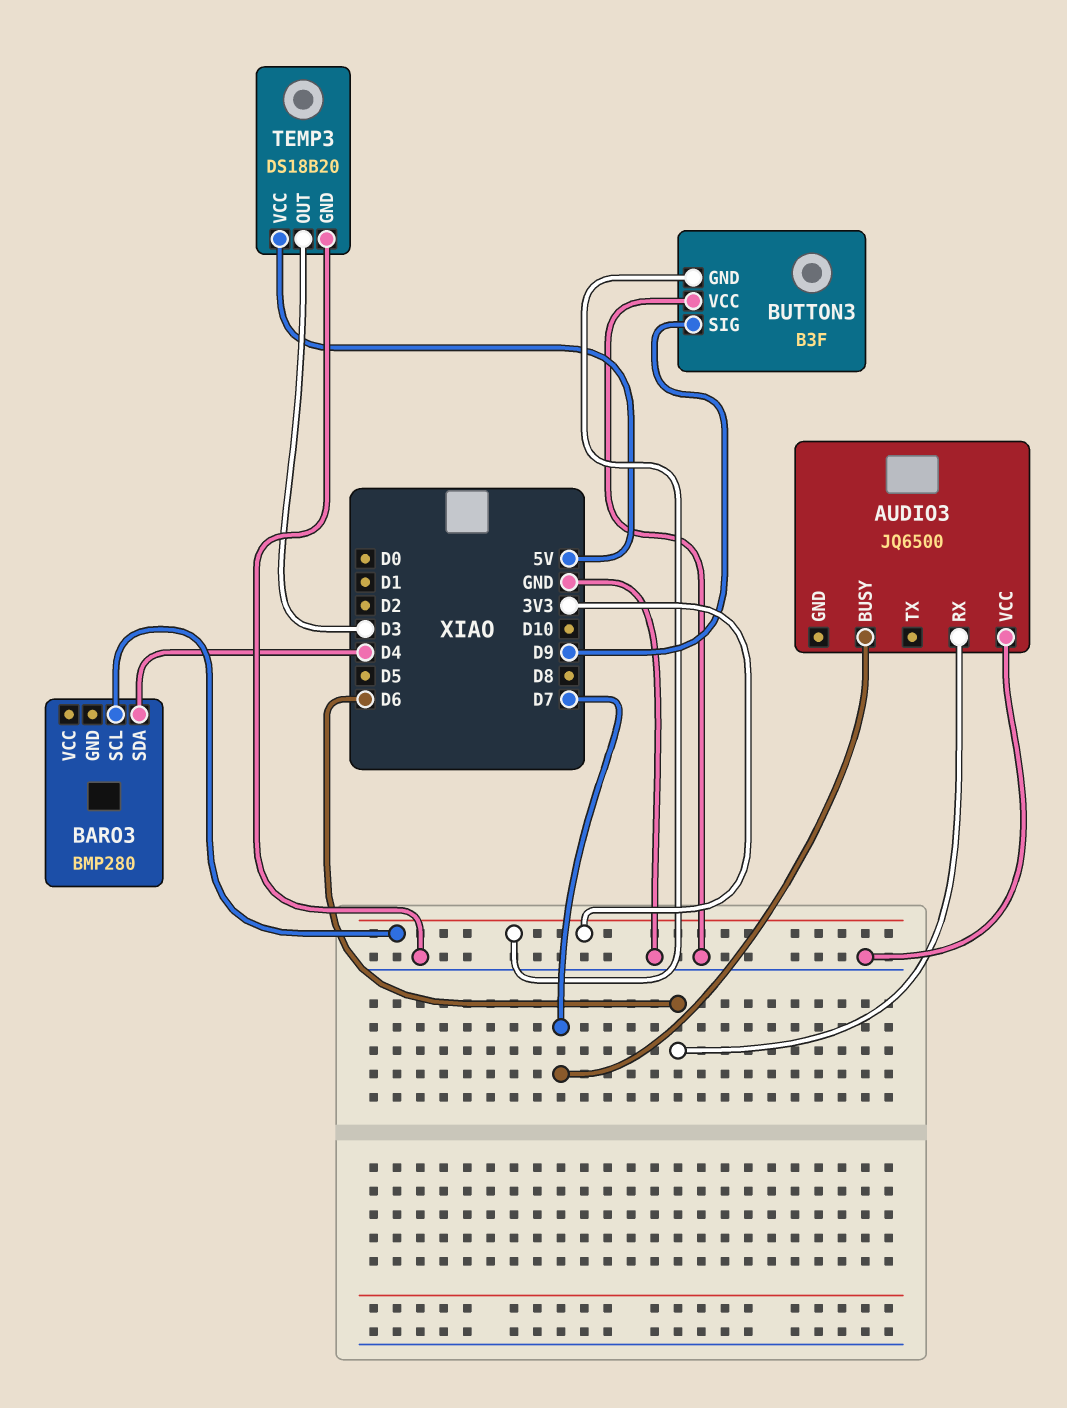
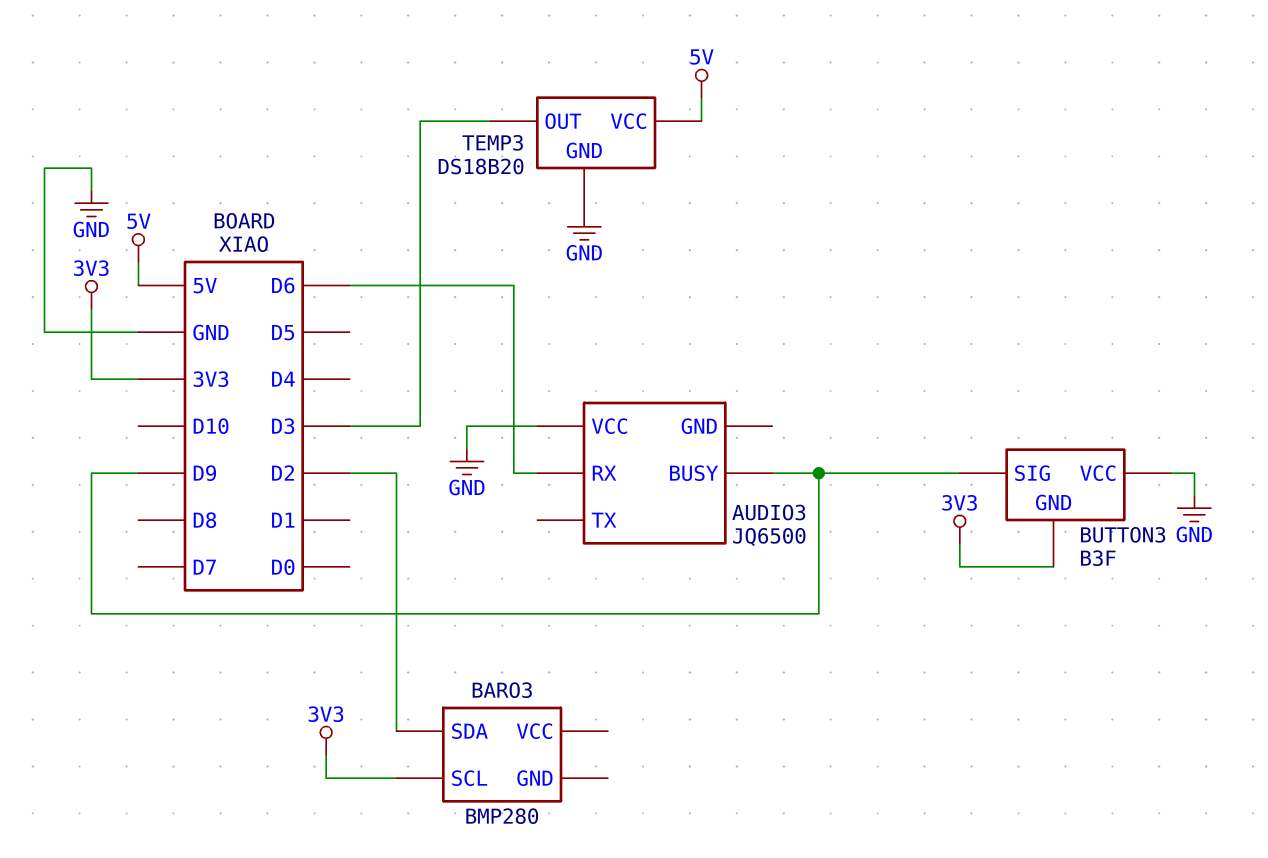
AUDIO3 pin BUSY: D7 -> D9
BARO3 pin SDA: D4 -> D2

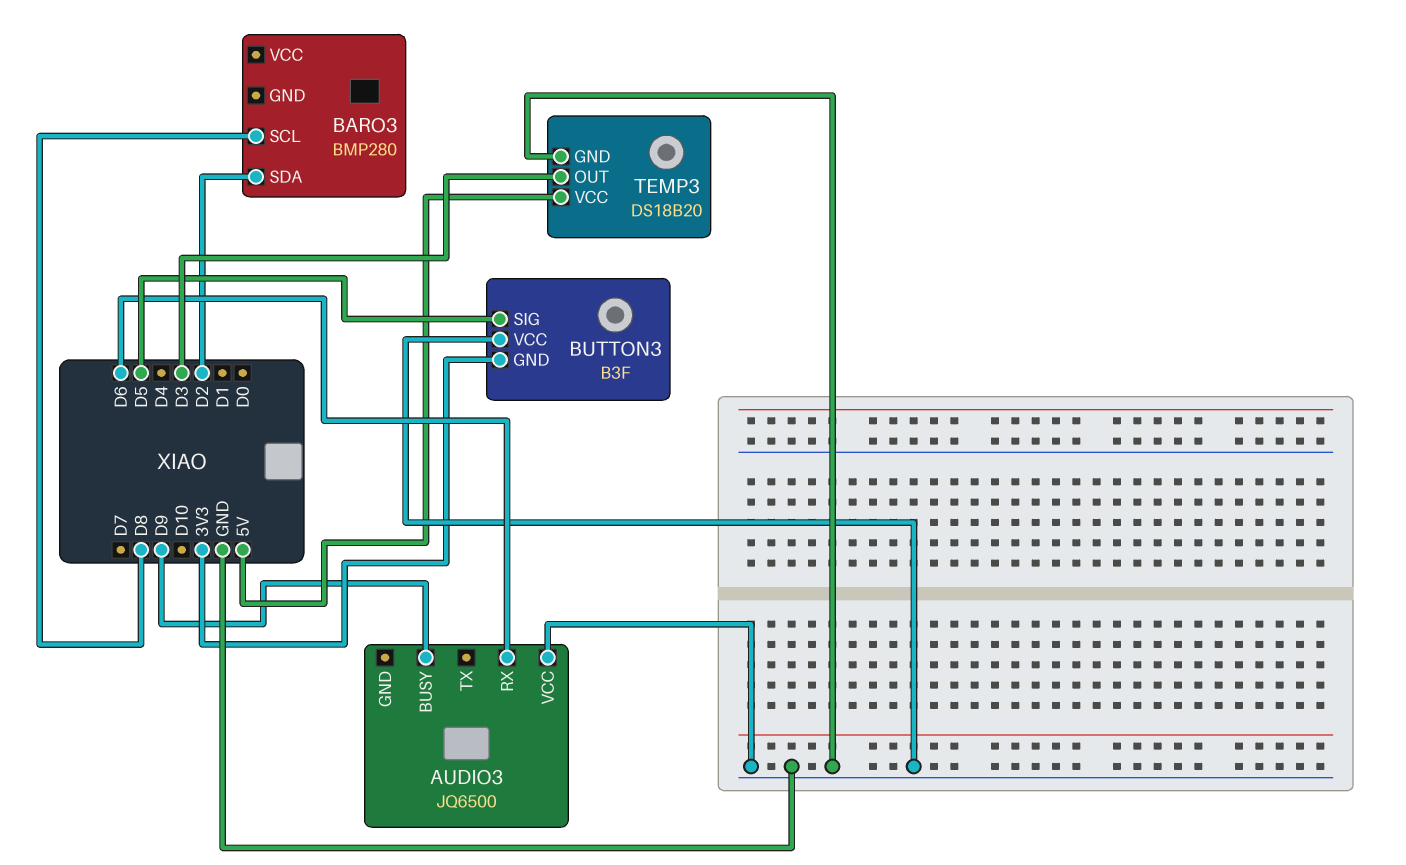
BARO3 pin SCL: 3V3 -> D8
BUTTON3 pin SIG: D9 -> D5

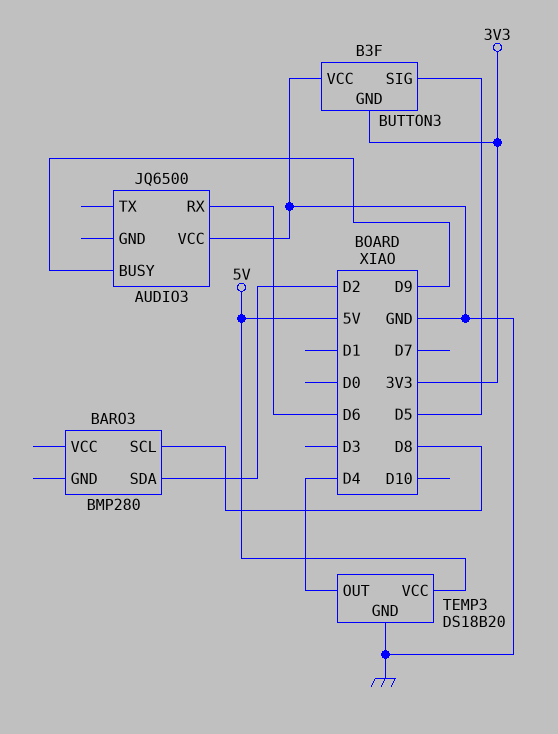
TEMP3 pin OUT: D3 -> D4

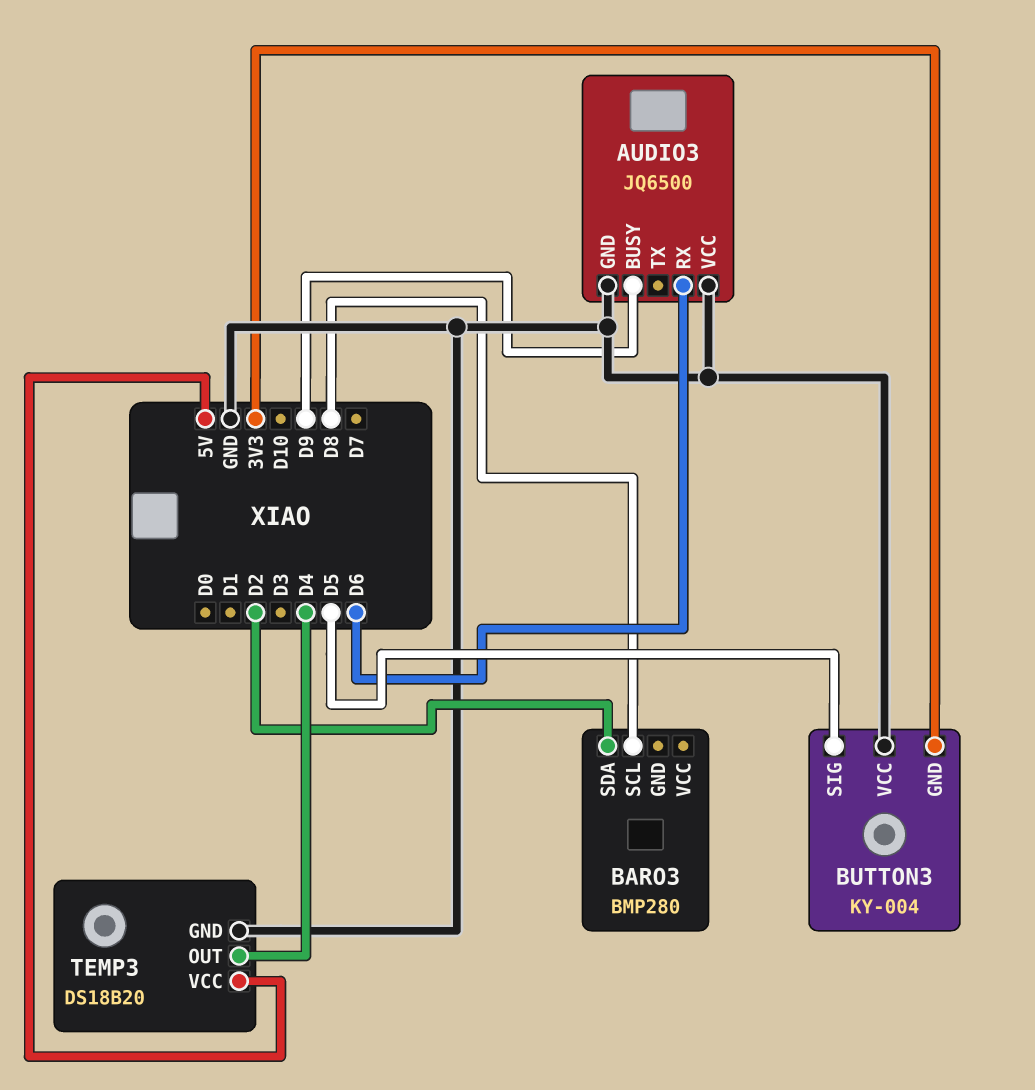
AUDIO3 pin GND: none -> GND
BUTTON3: B3F -> KY-004

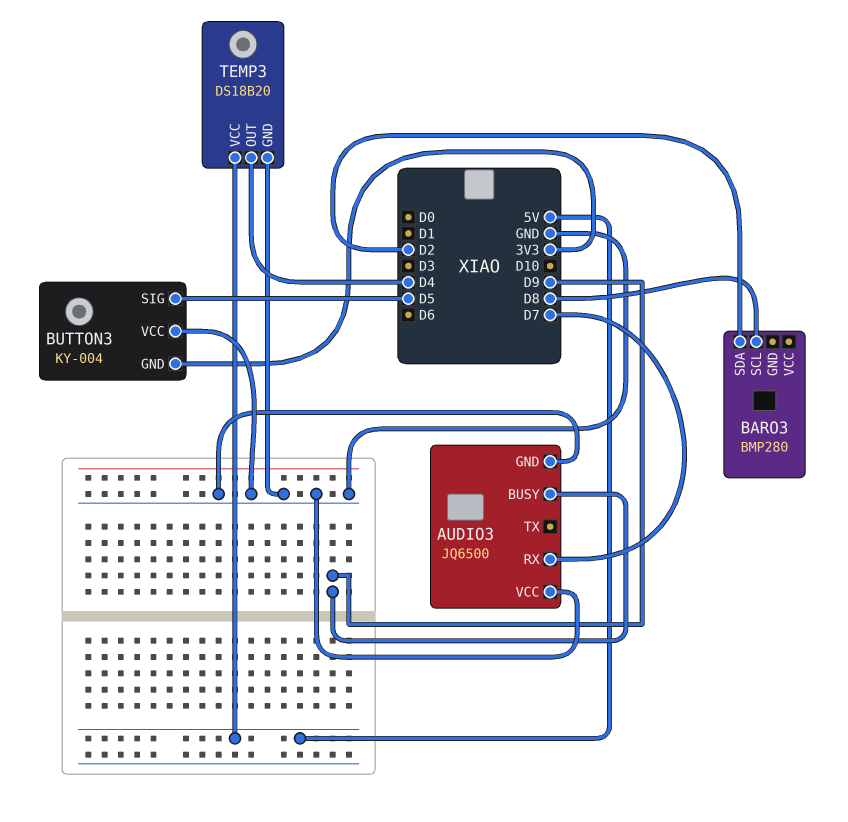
AUDIO3 pin RX: D6 -> D7

